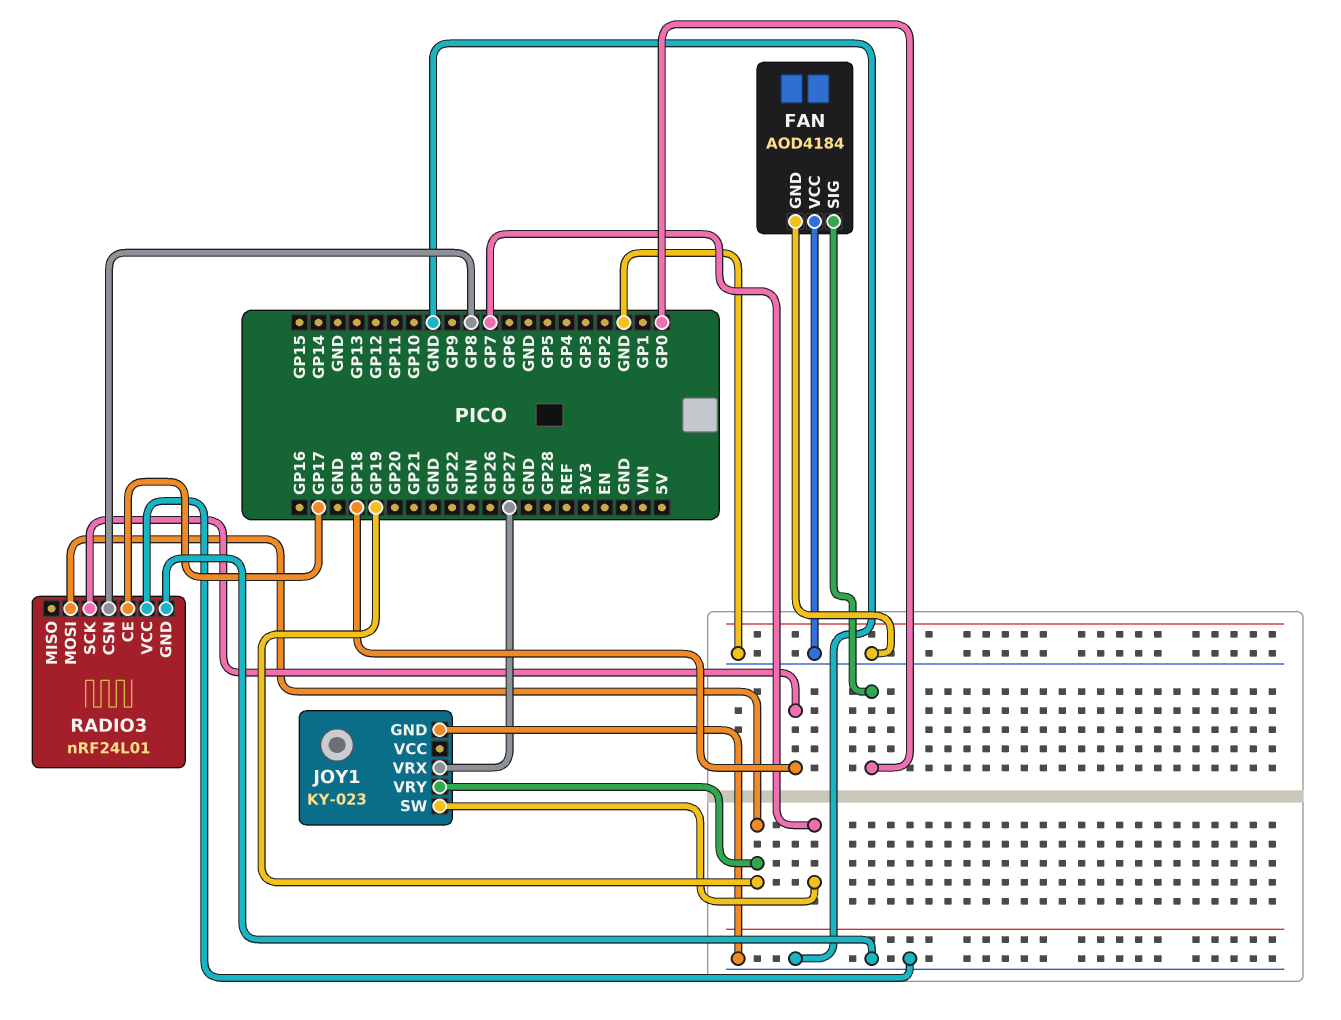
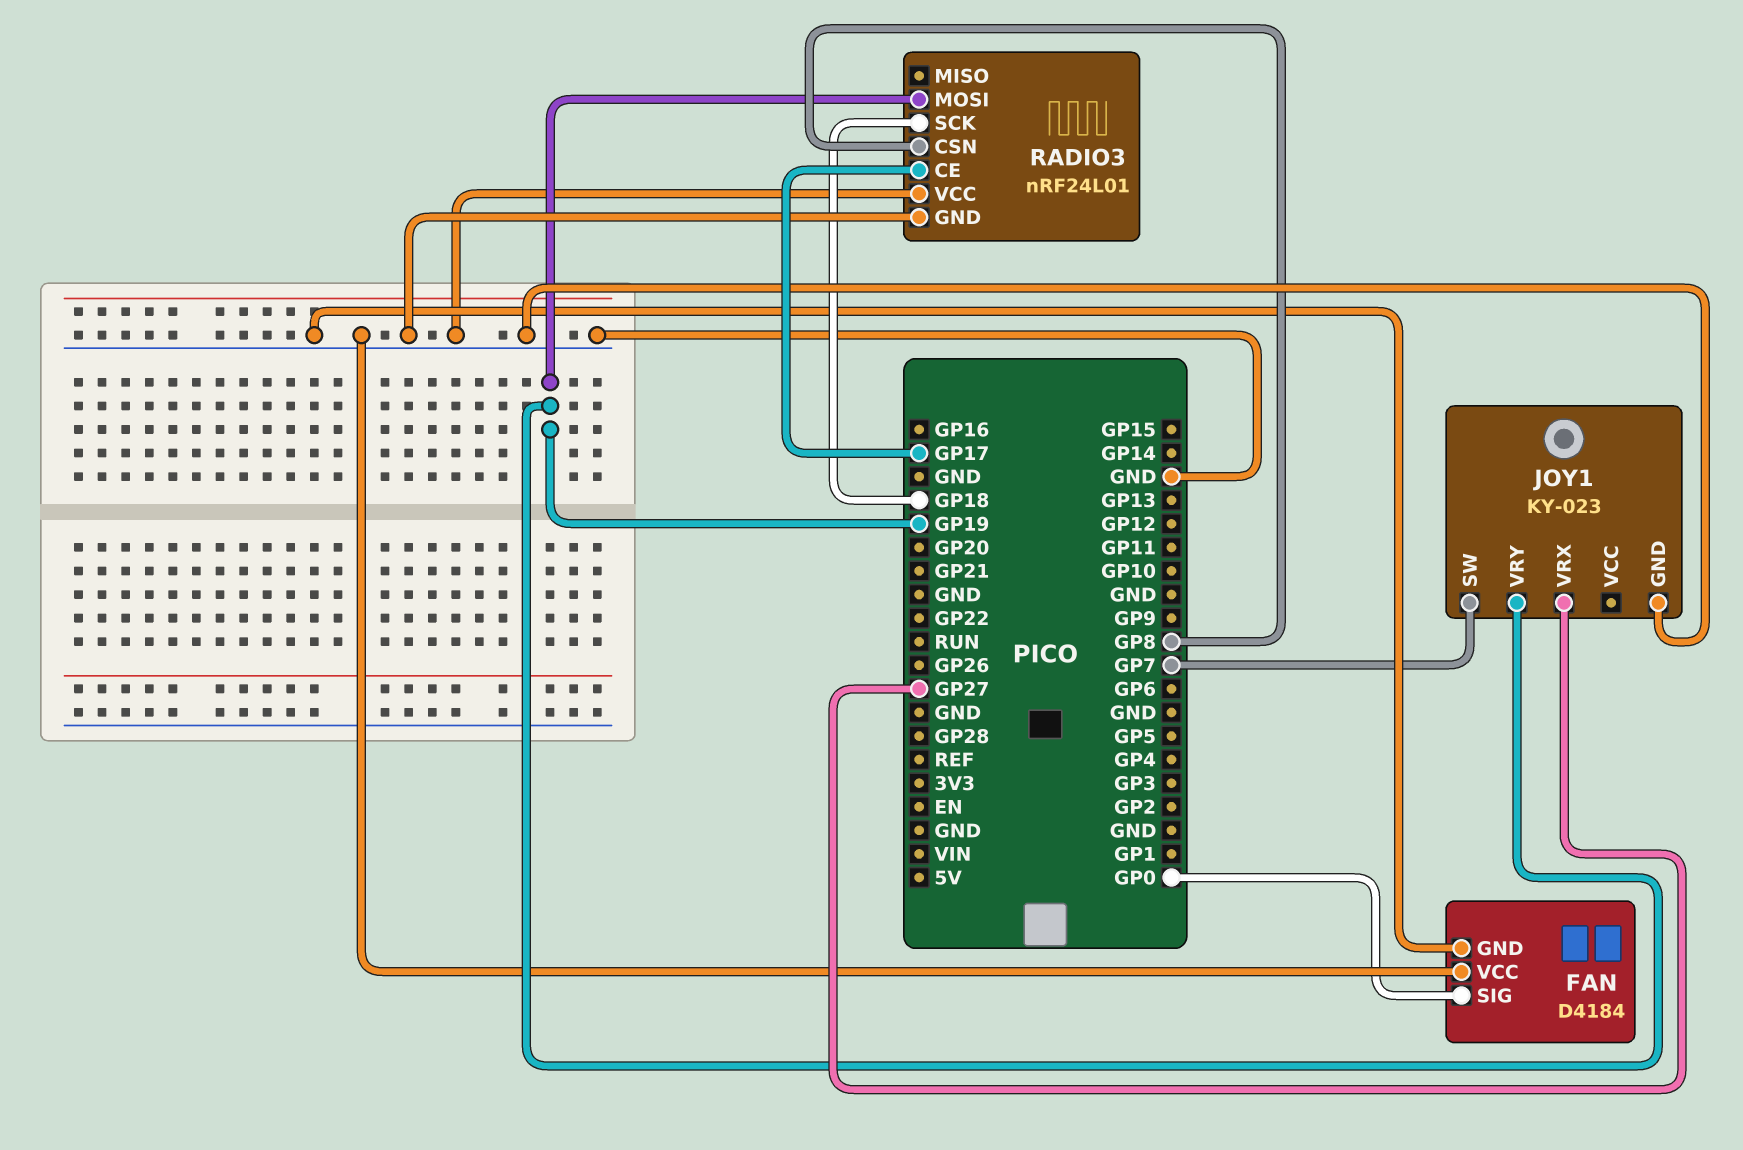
FAN: AOD4184 -> D4184

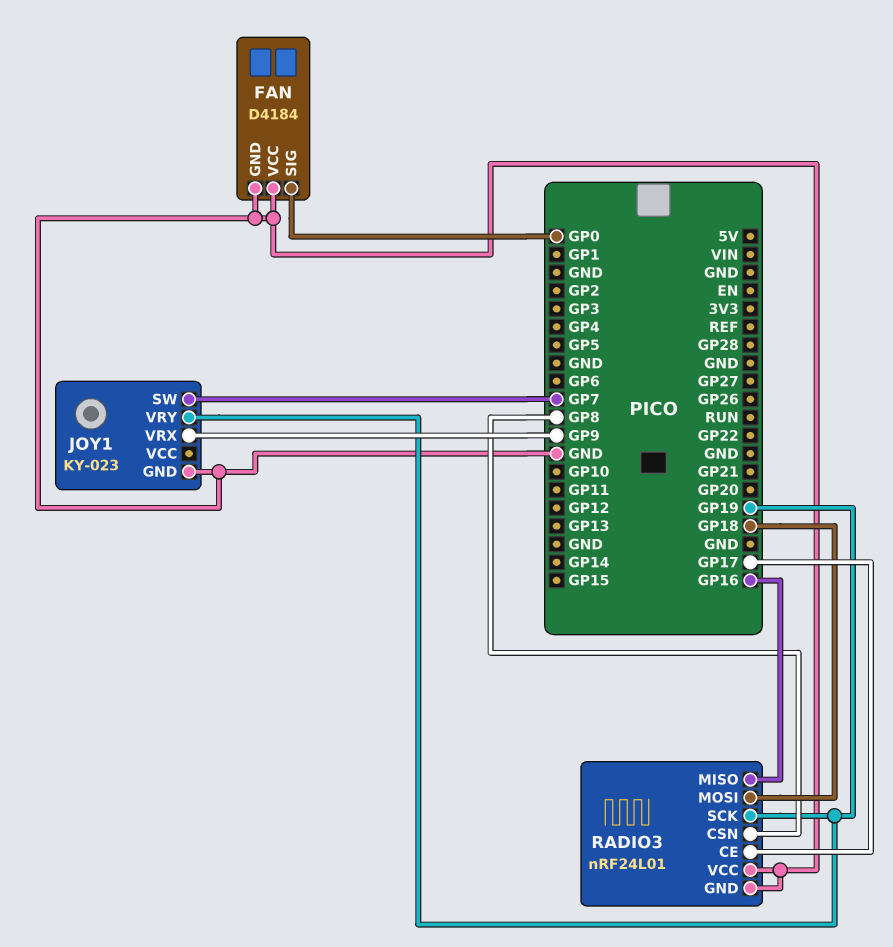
JOY1 pin VRX: GP27 -> GP9
RADIO3 pin MISO: none -> GP16
RADIO3 pin MOSI: GP19 -> GP18
RADIO3 pin SCK: GP18 -> GP19

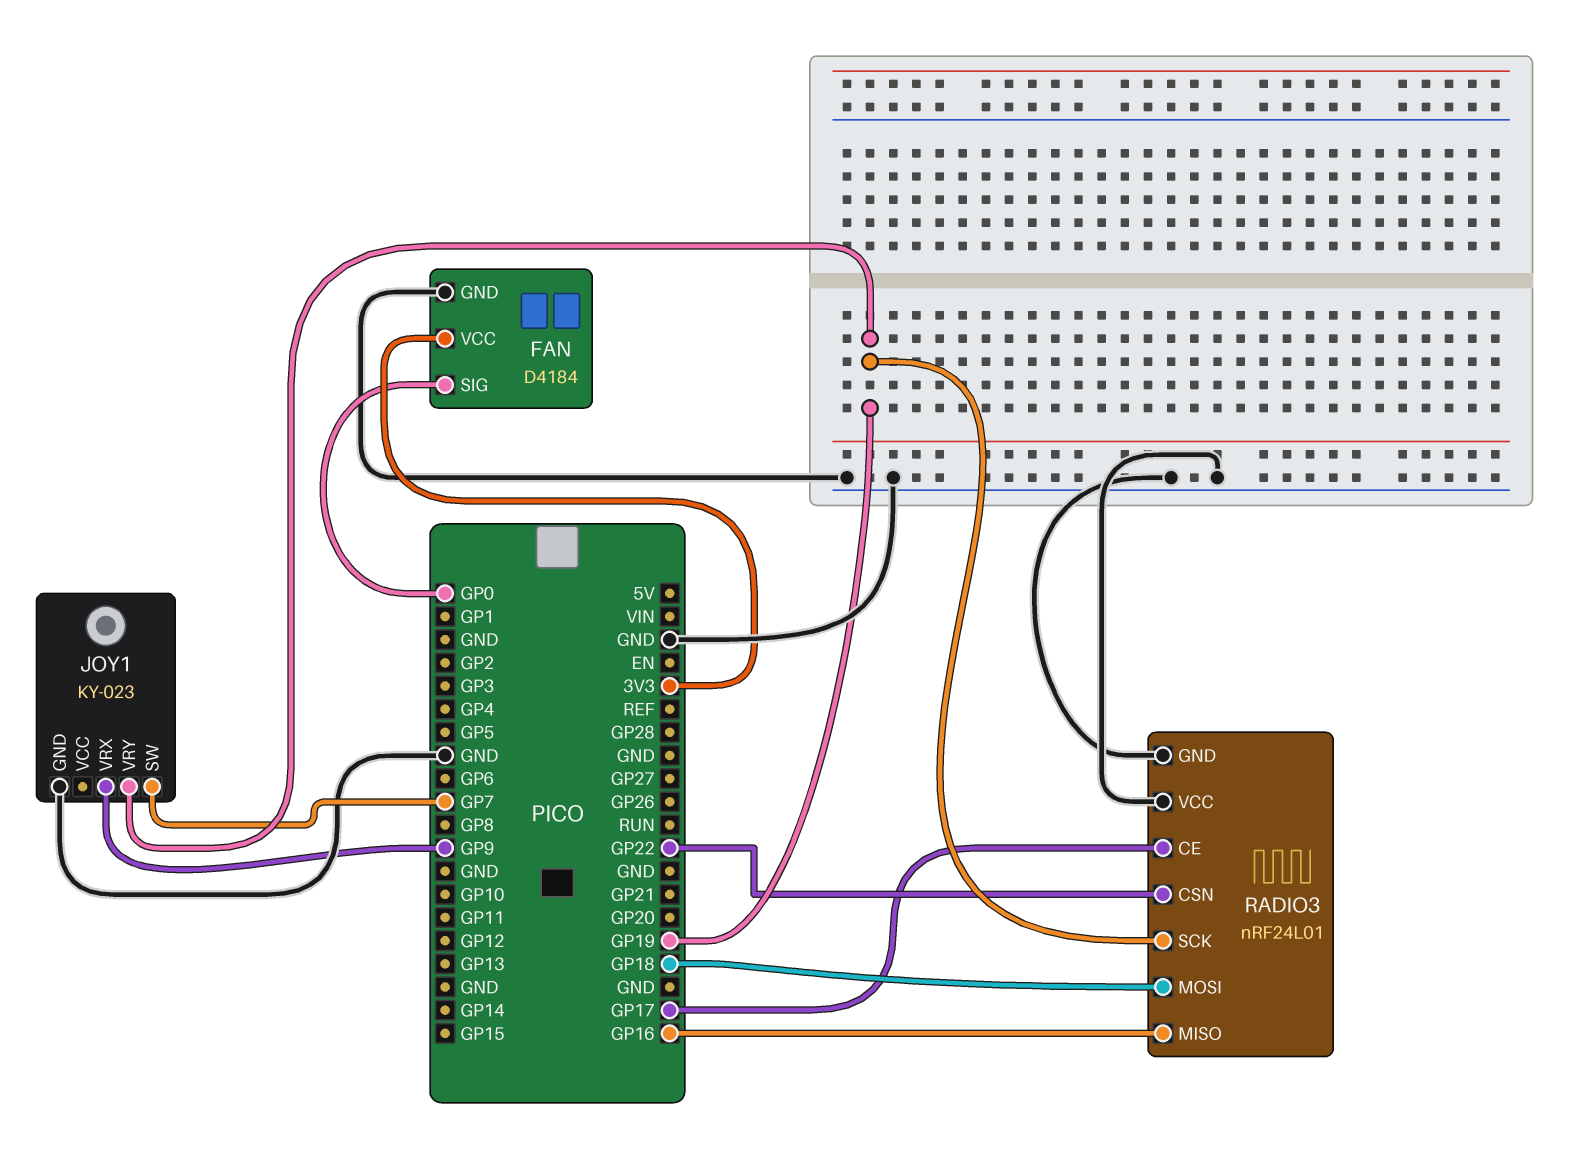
FAN pin VCC: GND -> 3V3
RADIO3 pin CSN: GP8 -> GP22

